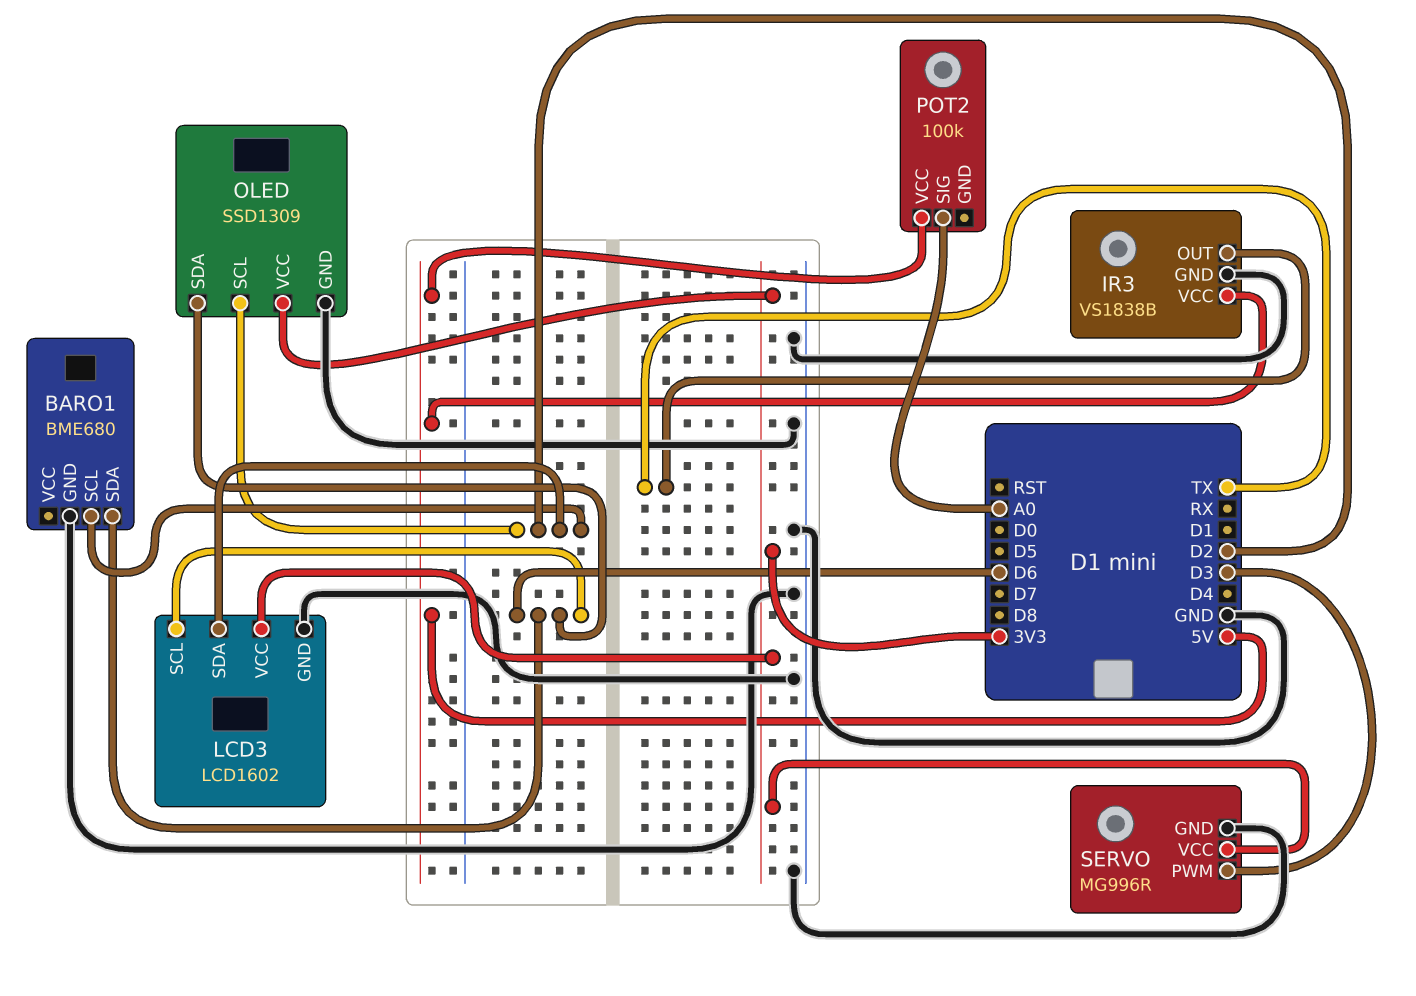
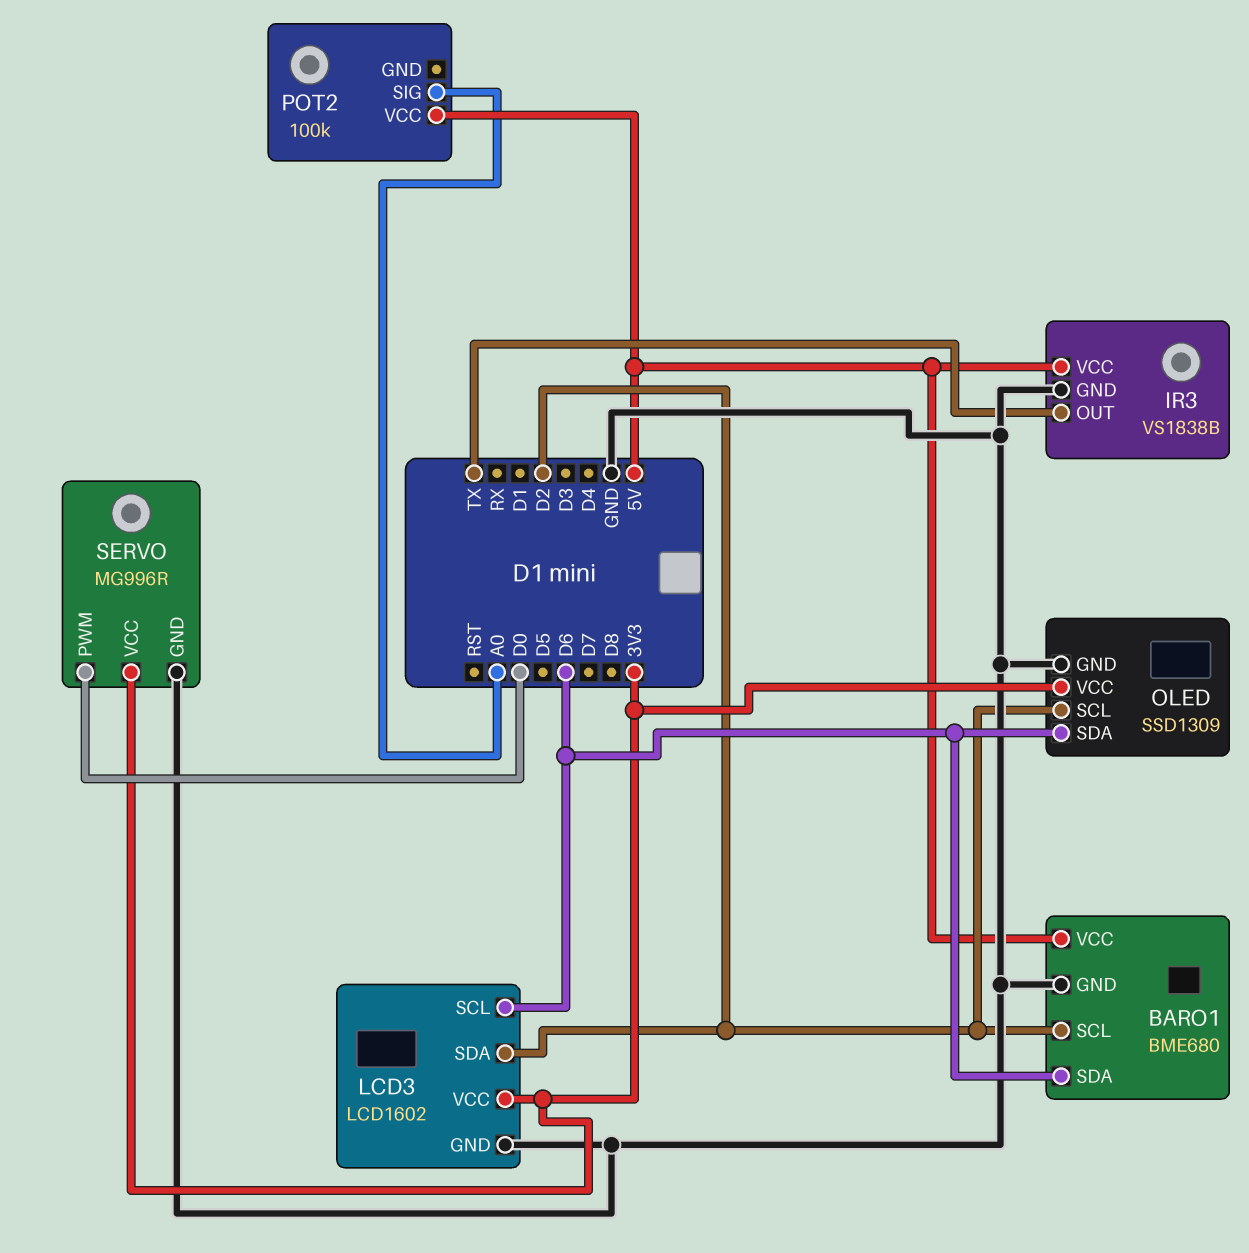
BARO1 pin VCC: none -> 5V
SERVO pin PWM: D3 -> D0

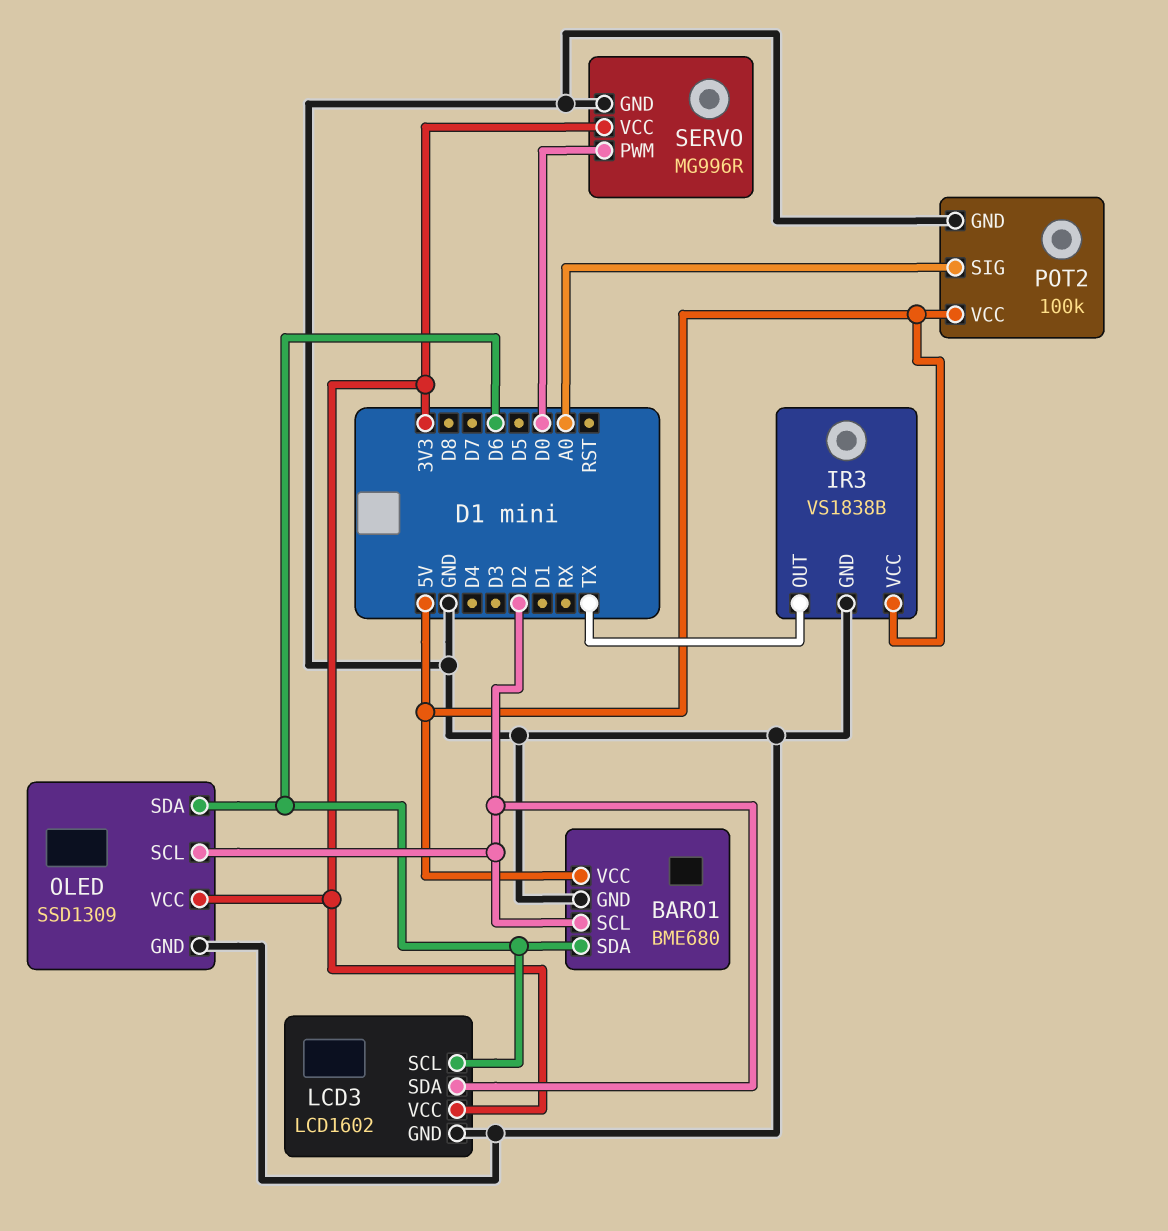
POT2 pin GND: none -> GND

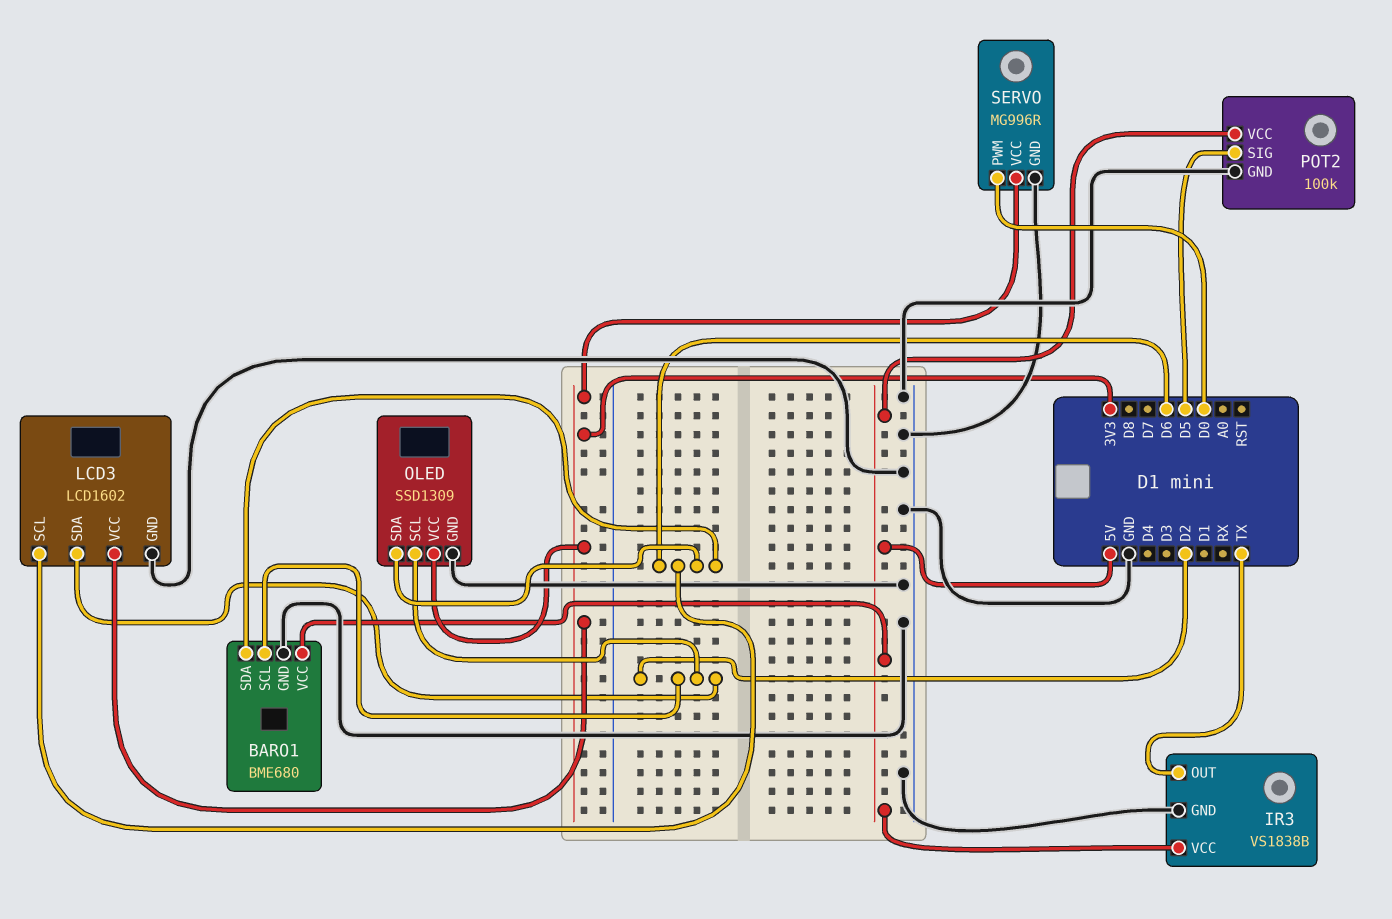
POT2 pin SIG: A0 -> D5

